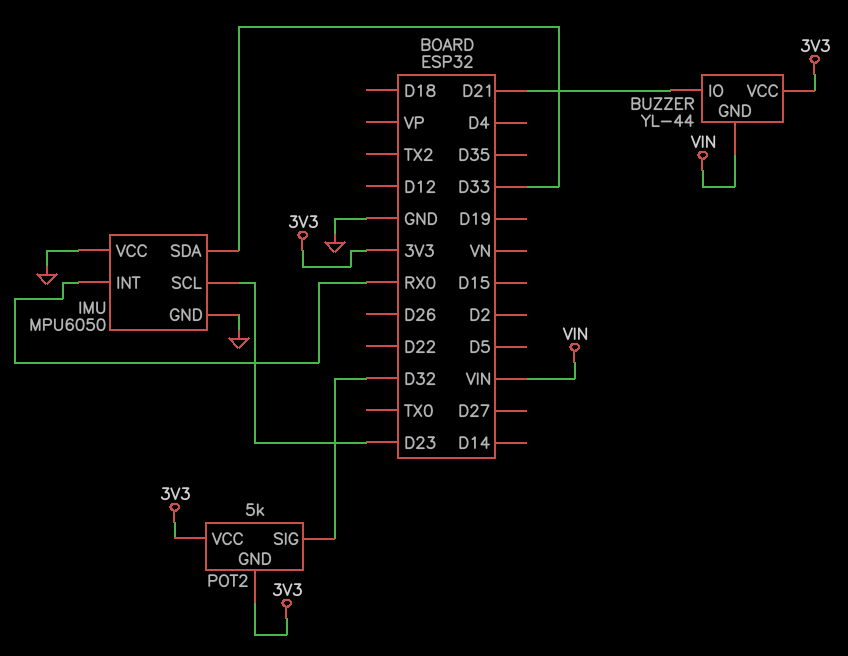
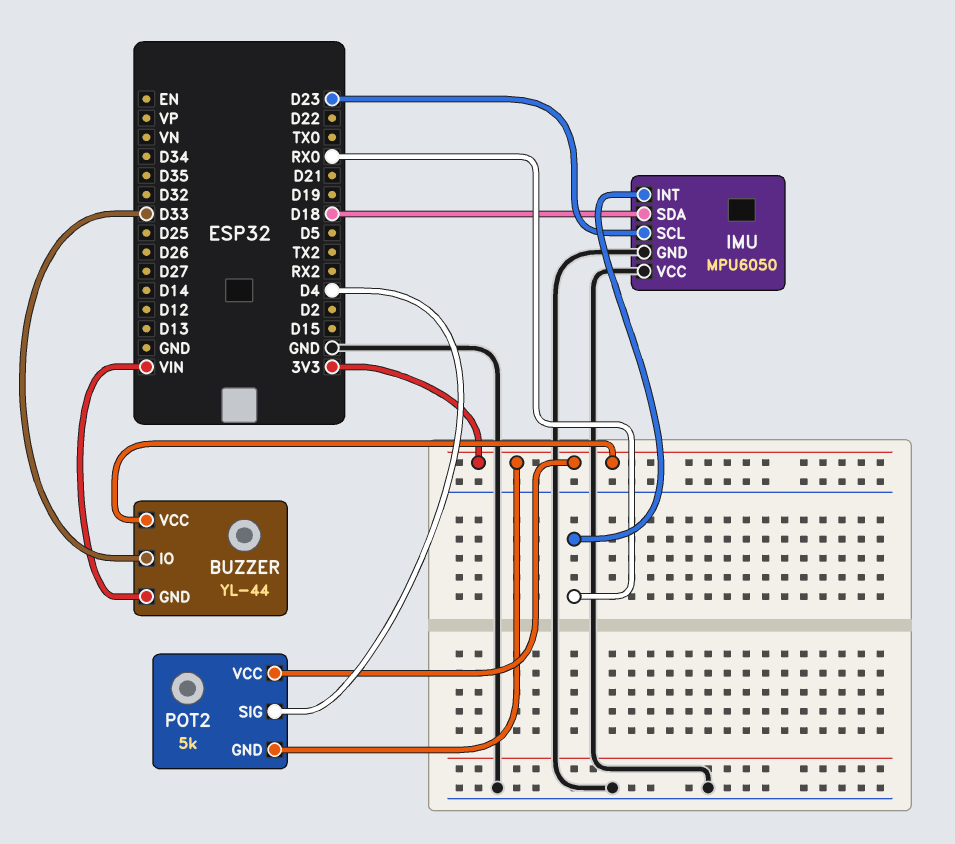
BUZZER pin IO: D21 -> D33
IMU pin SDA: D33 -> D18
POT2 pin SIG: D32 -> D4

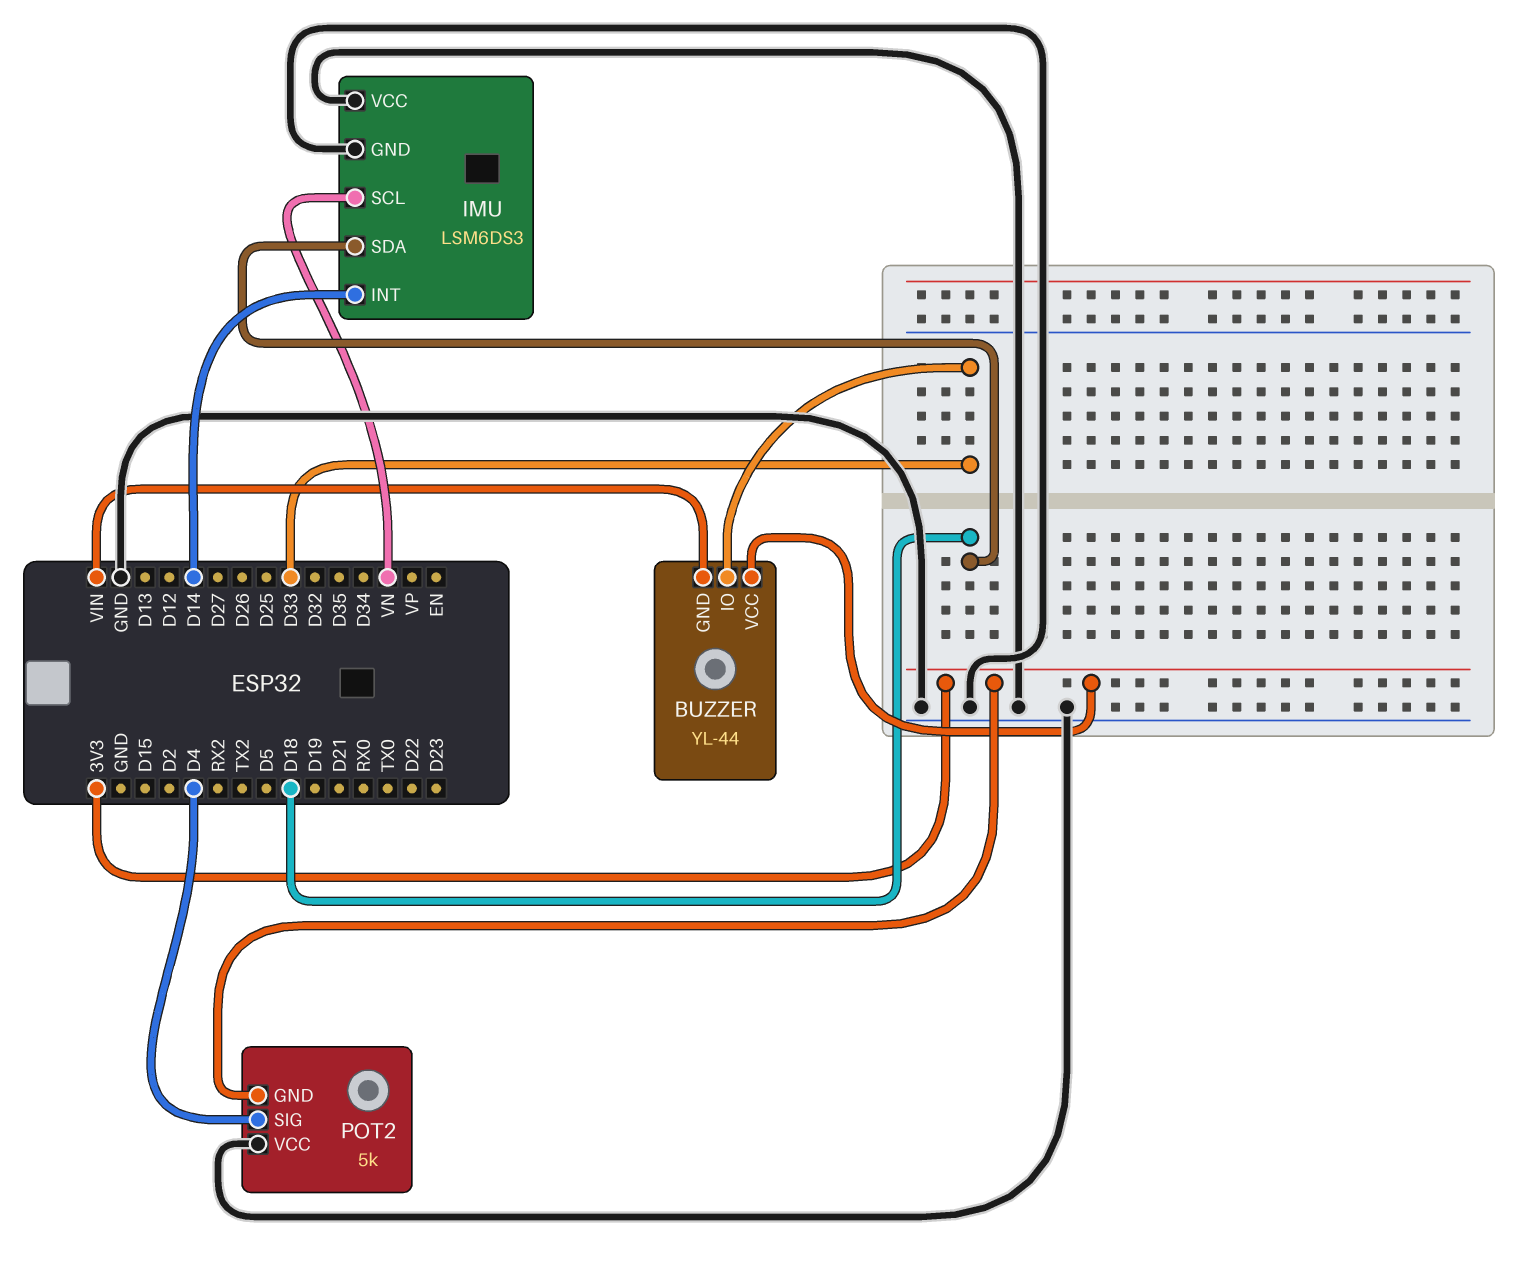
IMU: MPU6050 -> LSM6DS3
IMU pin INT: RX0 -> D14
IMU pin SCL: D23 -> VN
POT2 pin VCC: 3V3 -> GND

